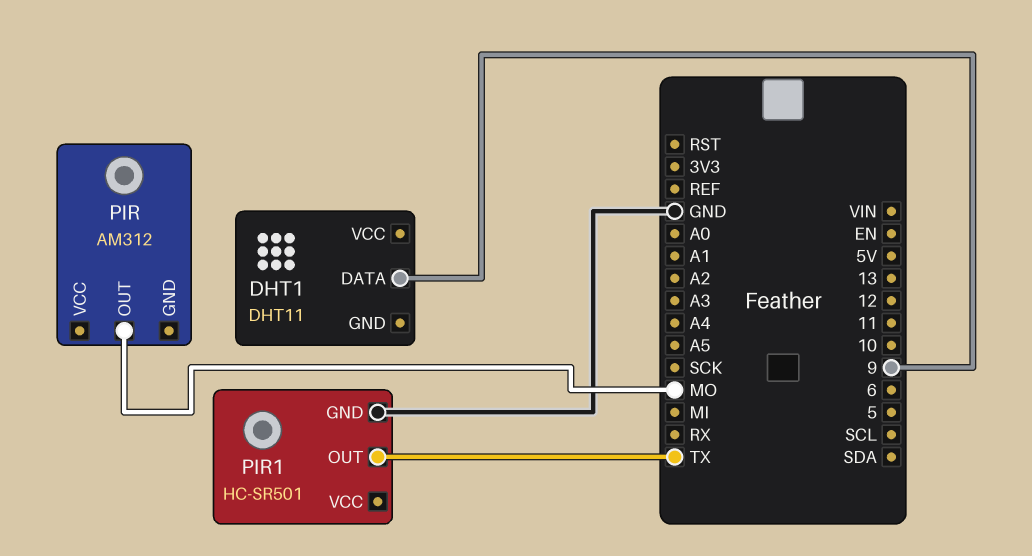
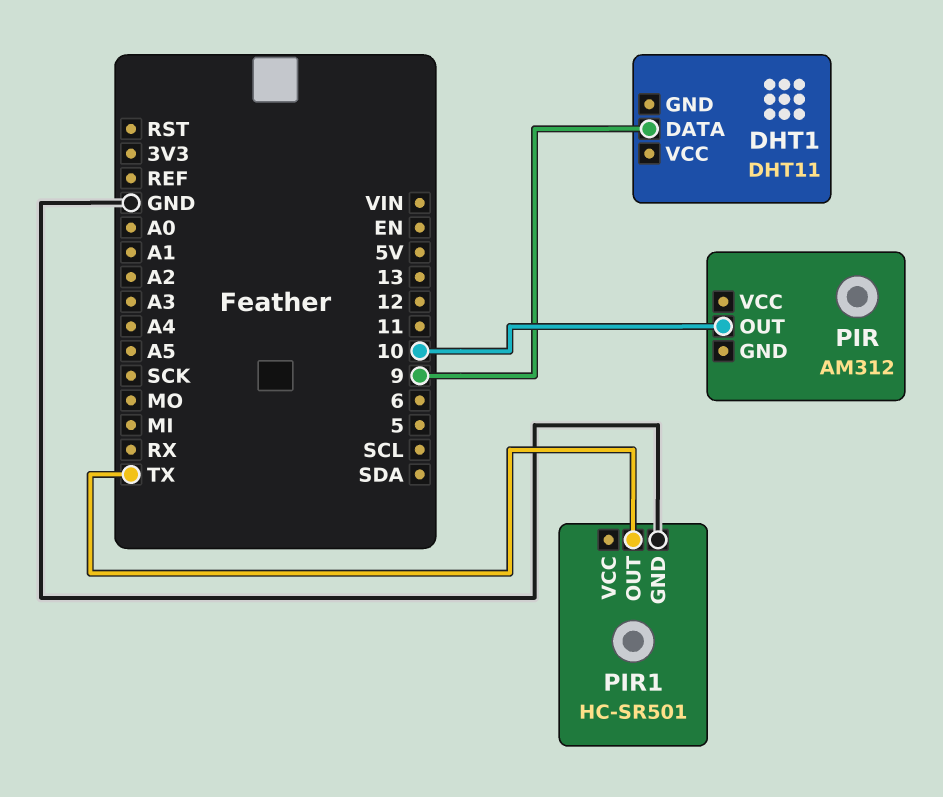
PIR pin OUT: MO -> 10

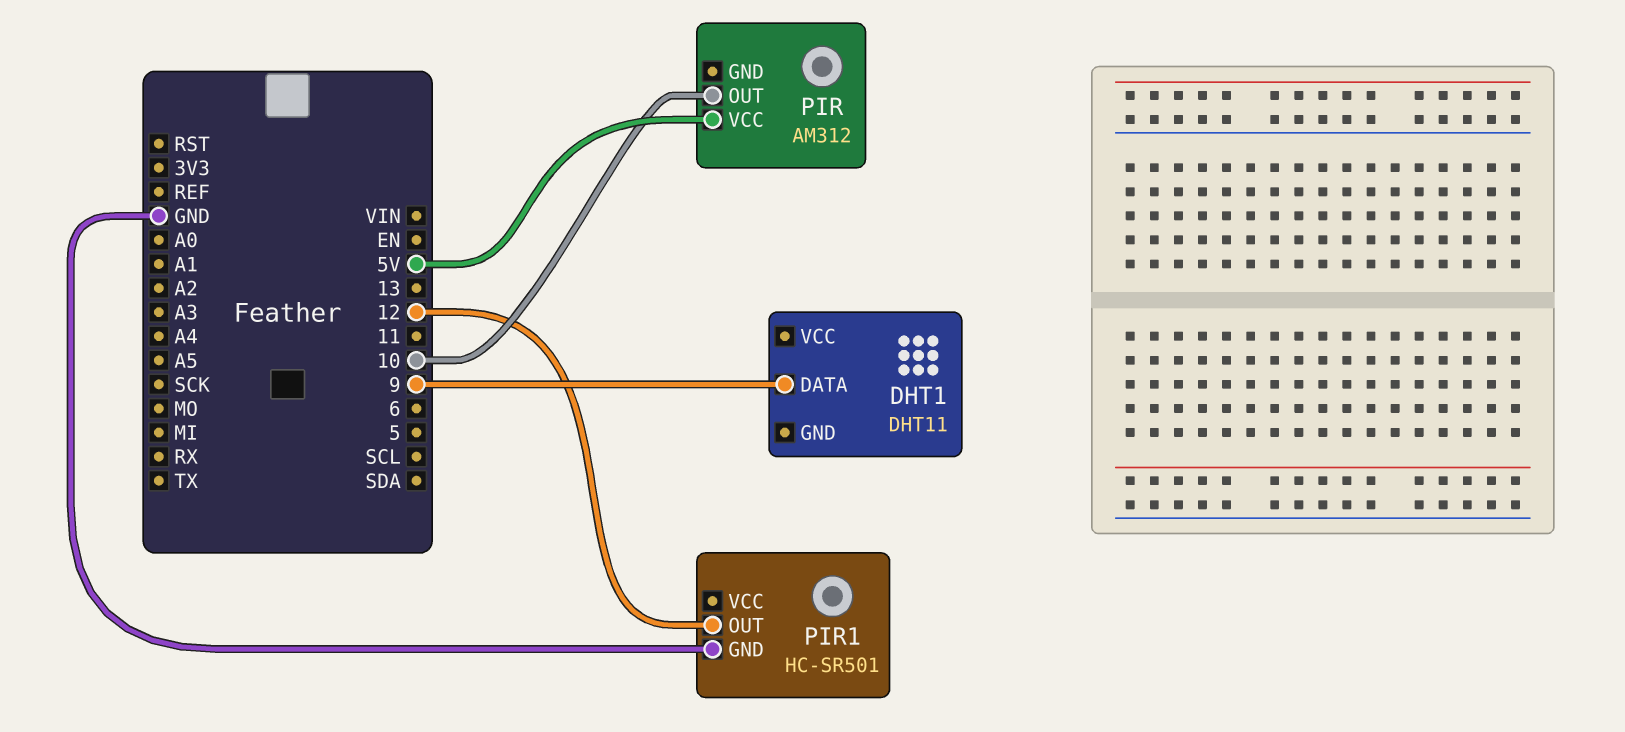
PIR pin VCC: none -> 5V
PIR1 pin OUT: TX -> 12

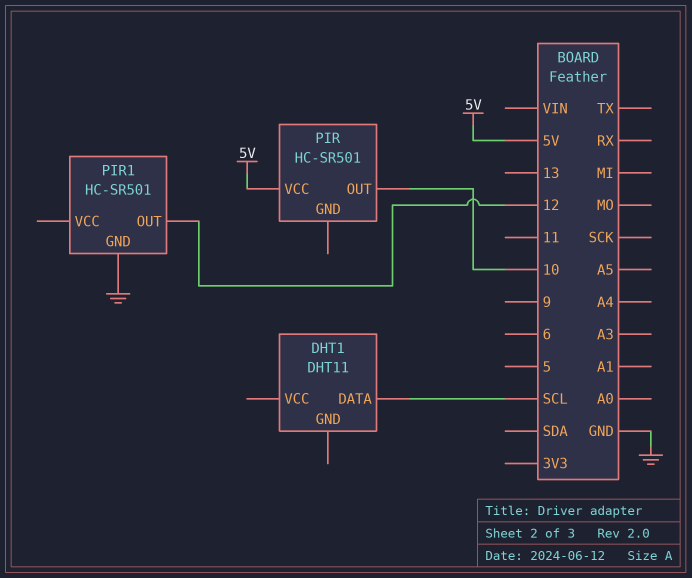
DHT1 pin DATA: 9 -> SCL
PIR: AM312 -> HC-SR501

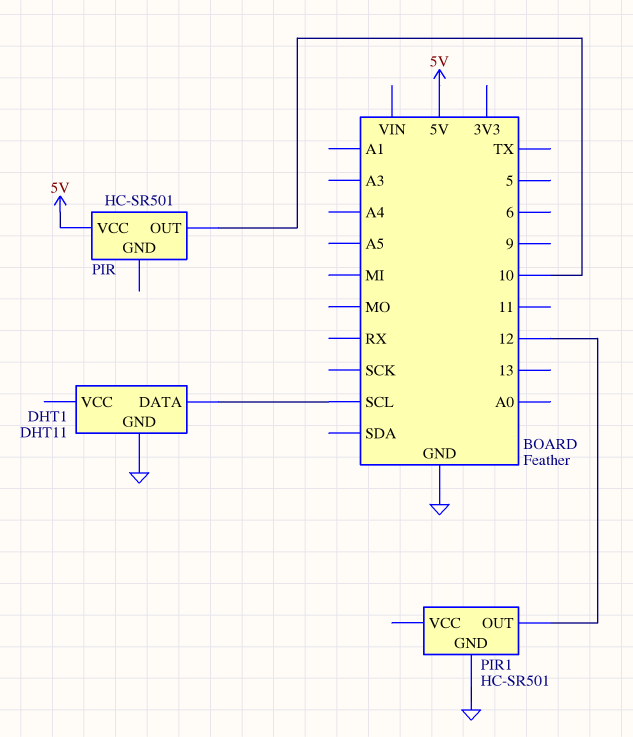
DHT1 pin GND: none -> GND

